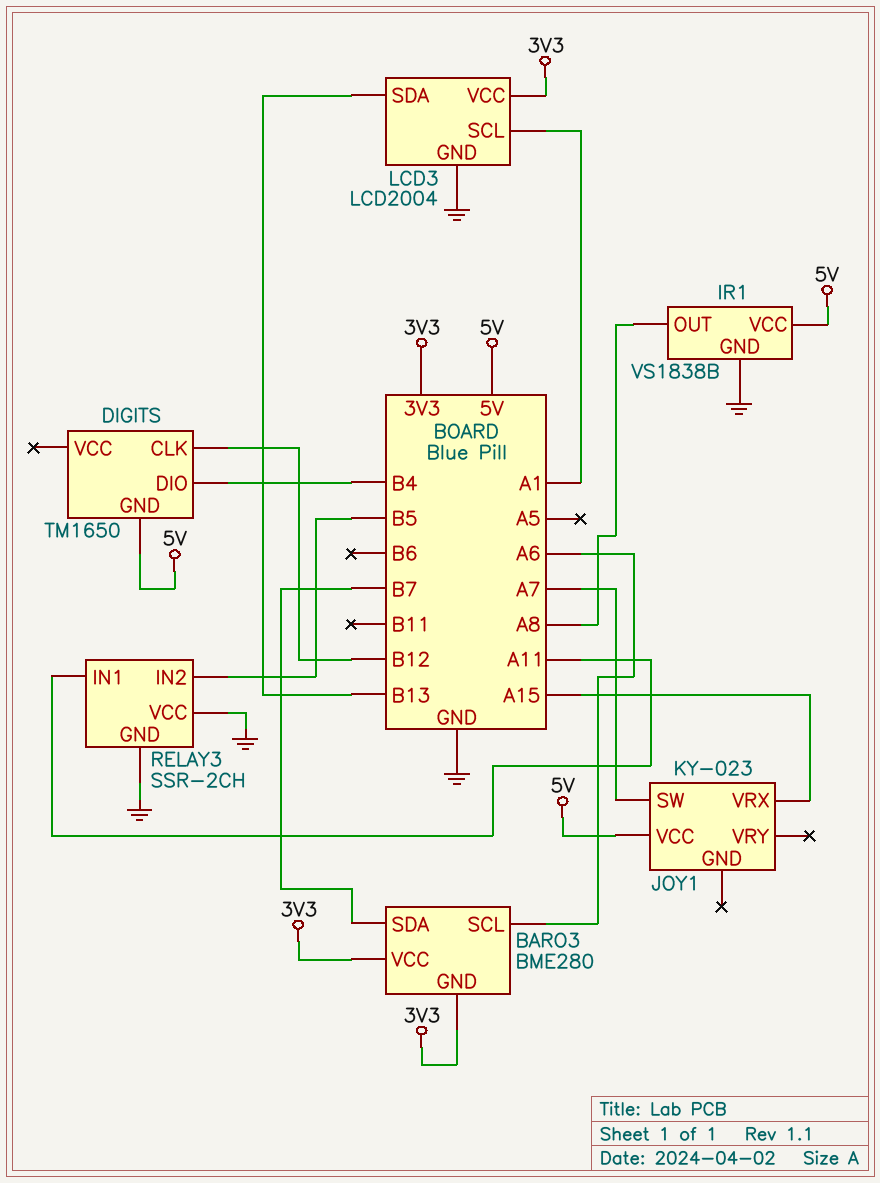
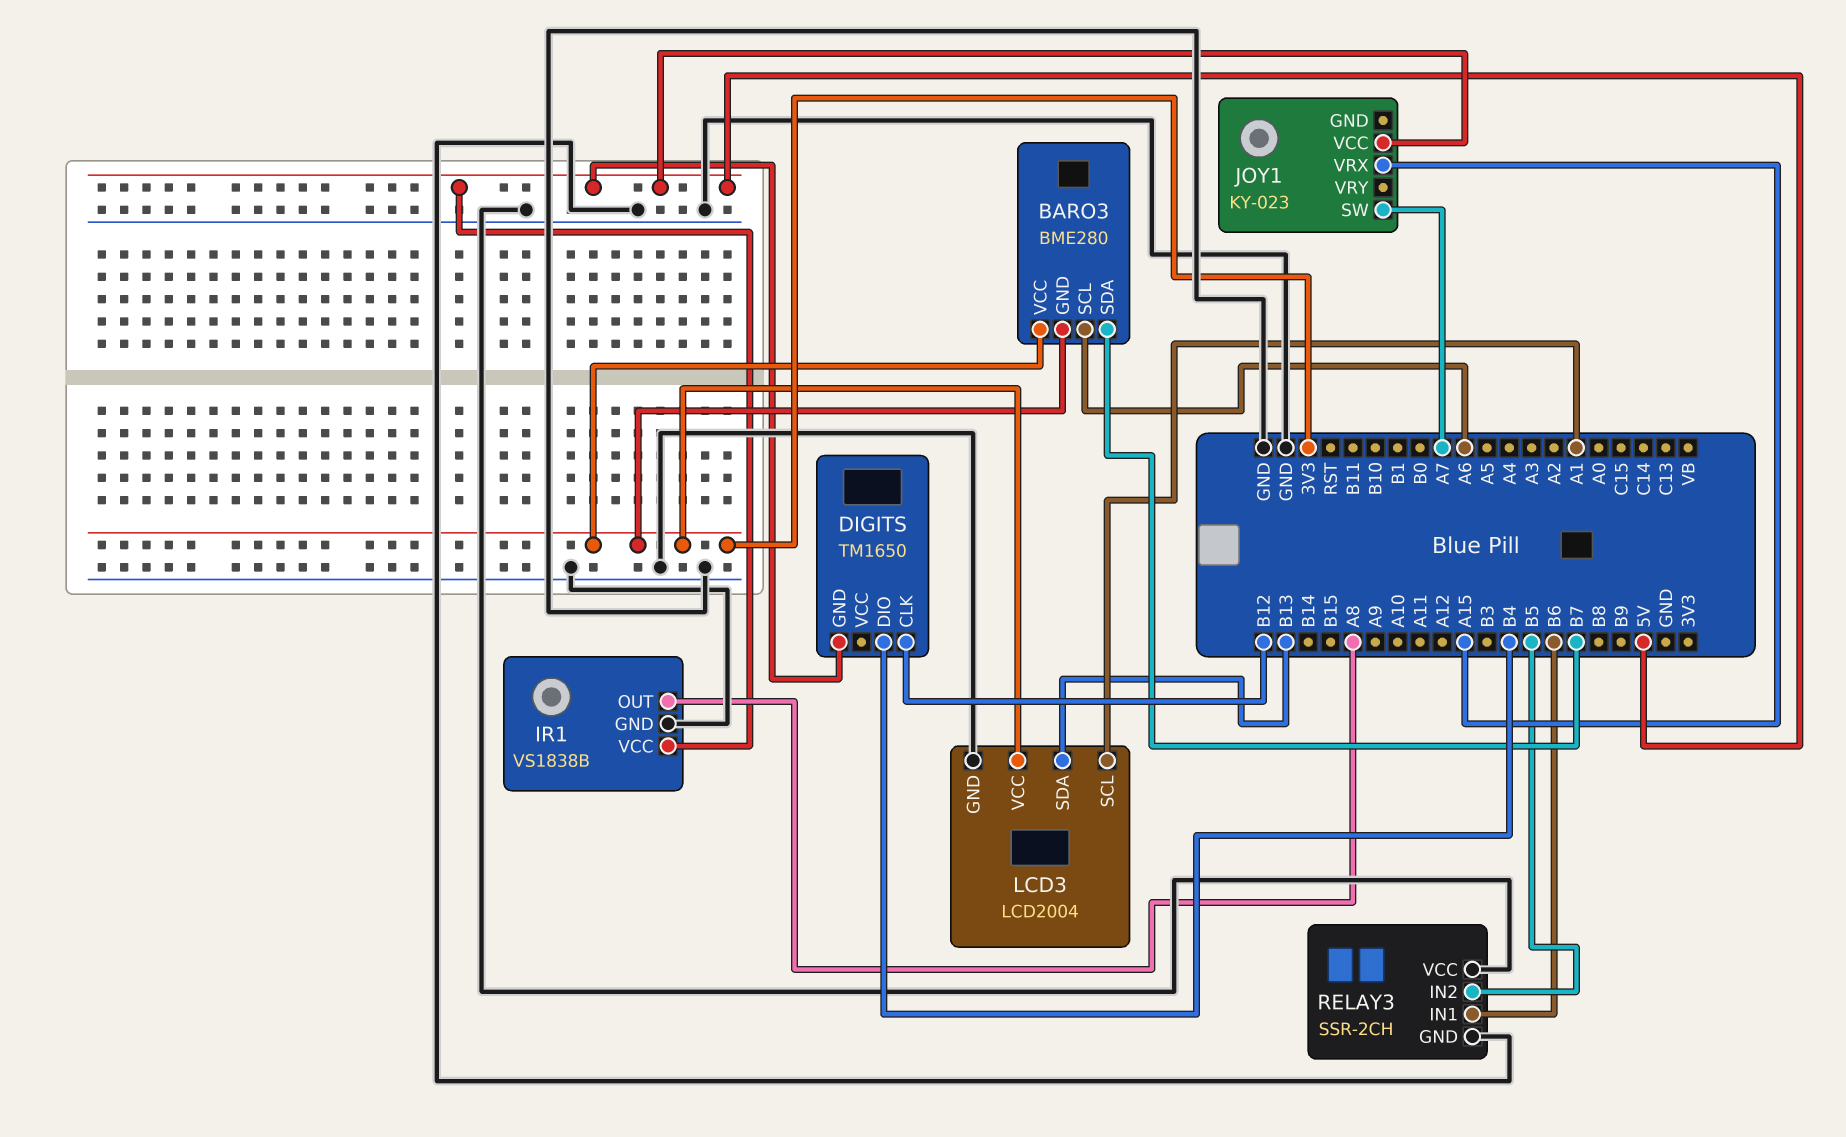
RELAY3 pin IN1: A11 -> B6

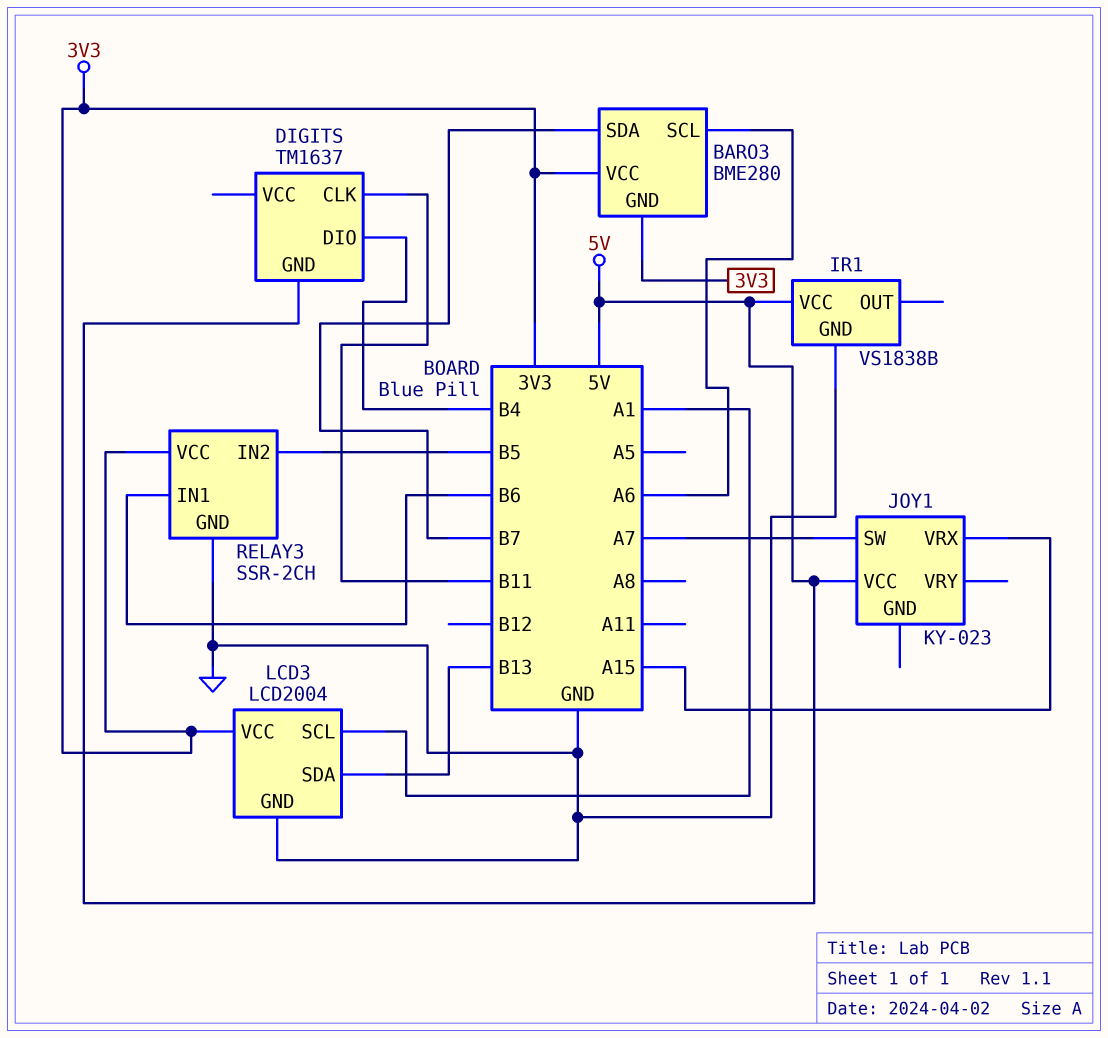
DIGITS: TM1650 -> TM1637
DIGITS pin CLK: B12 -> B11
IR1 pin OUT: A8 -> none
RELAY3 pin VCC: GND -> 3V3

